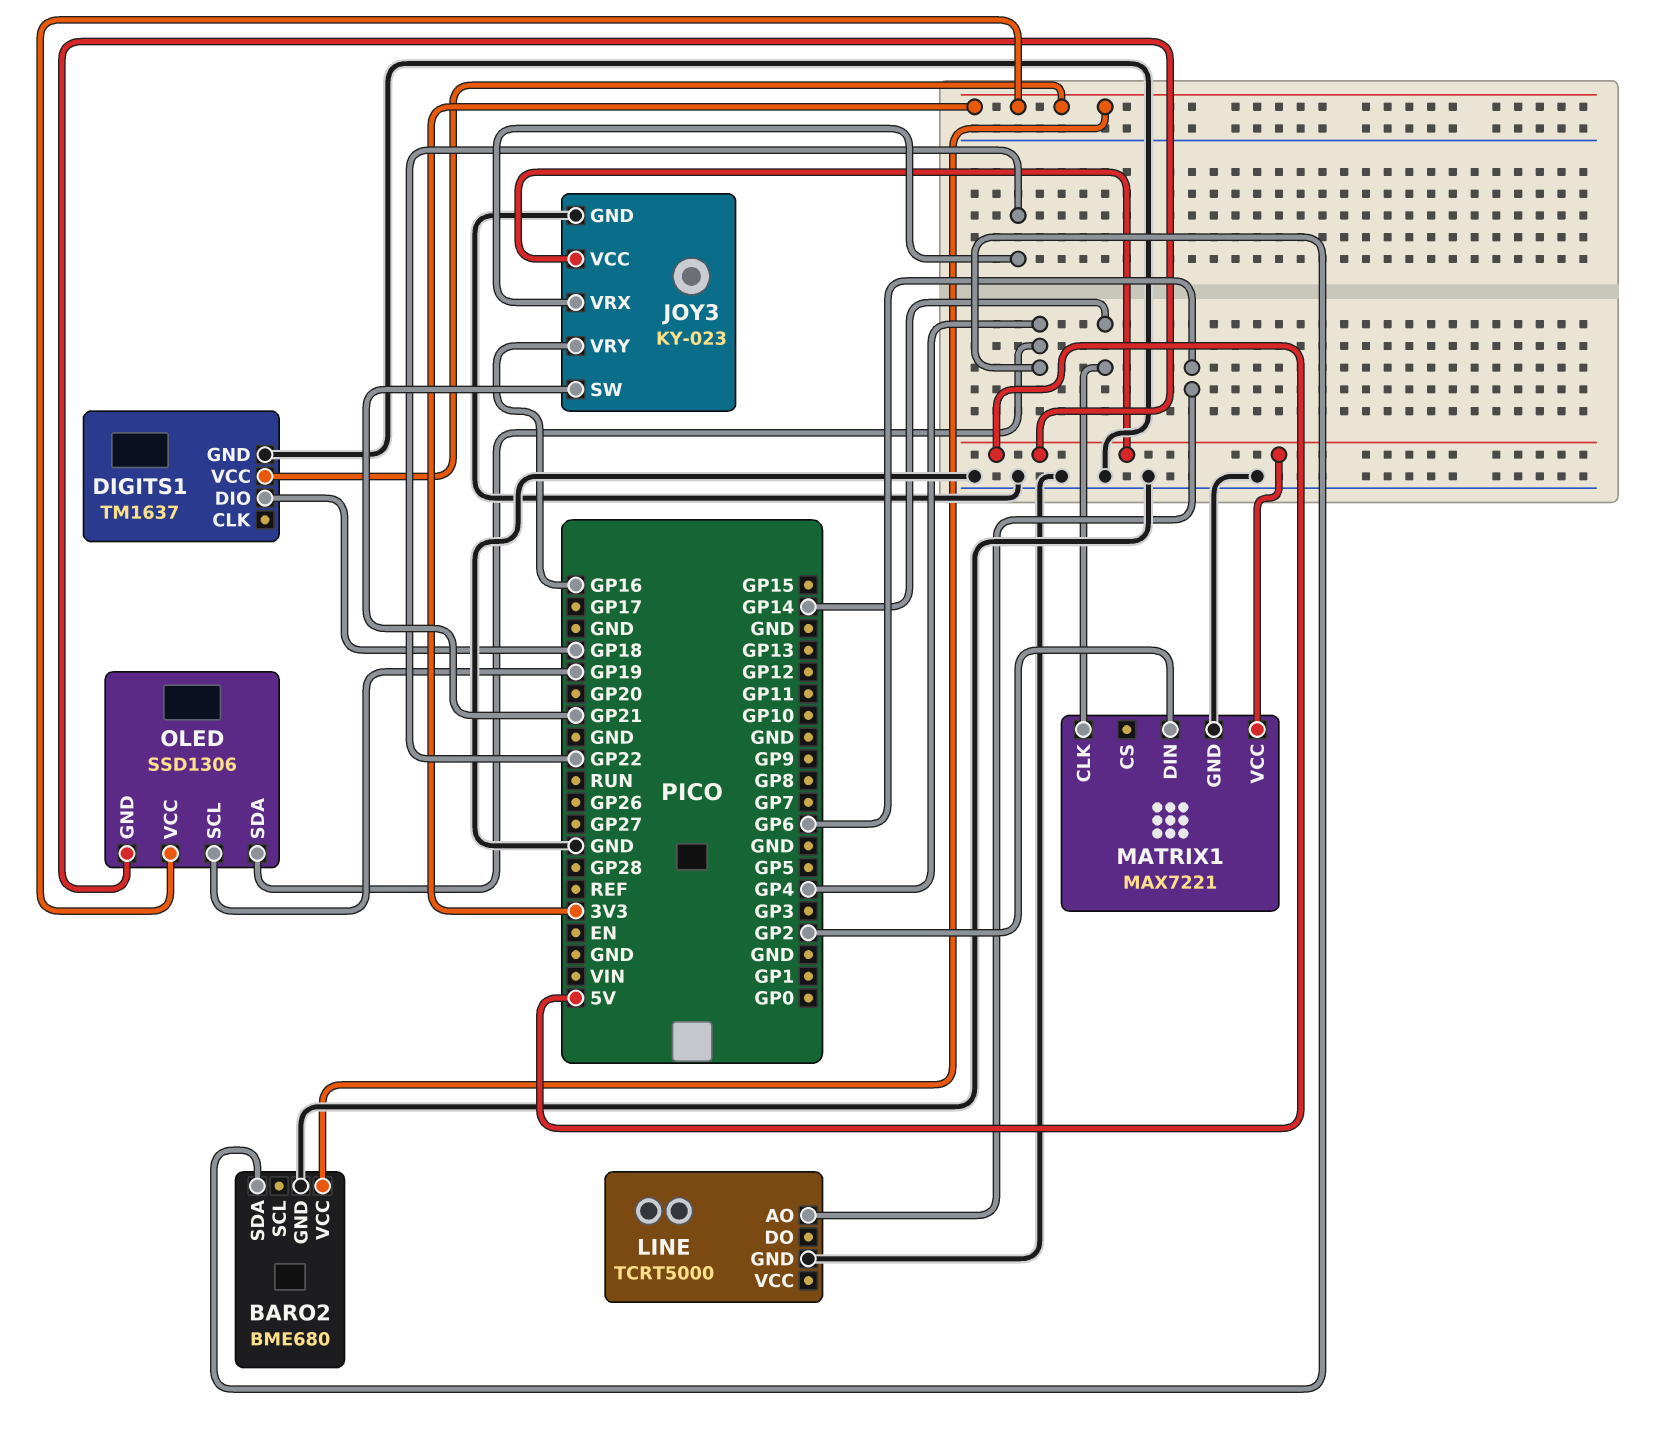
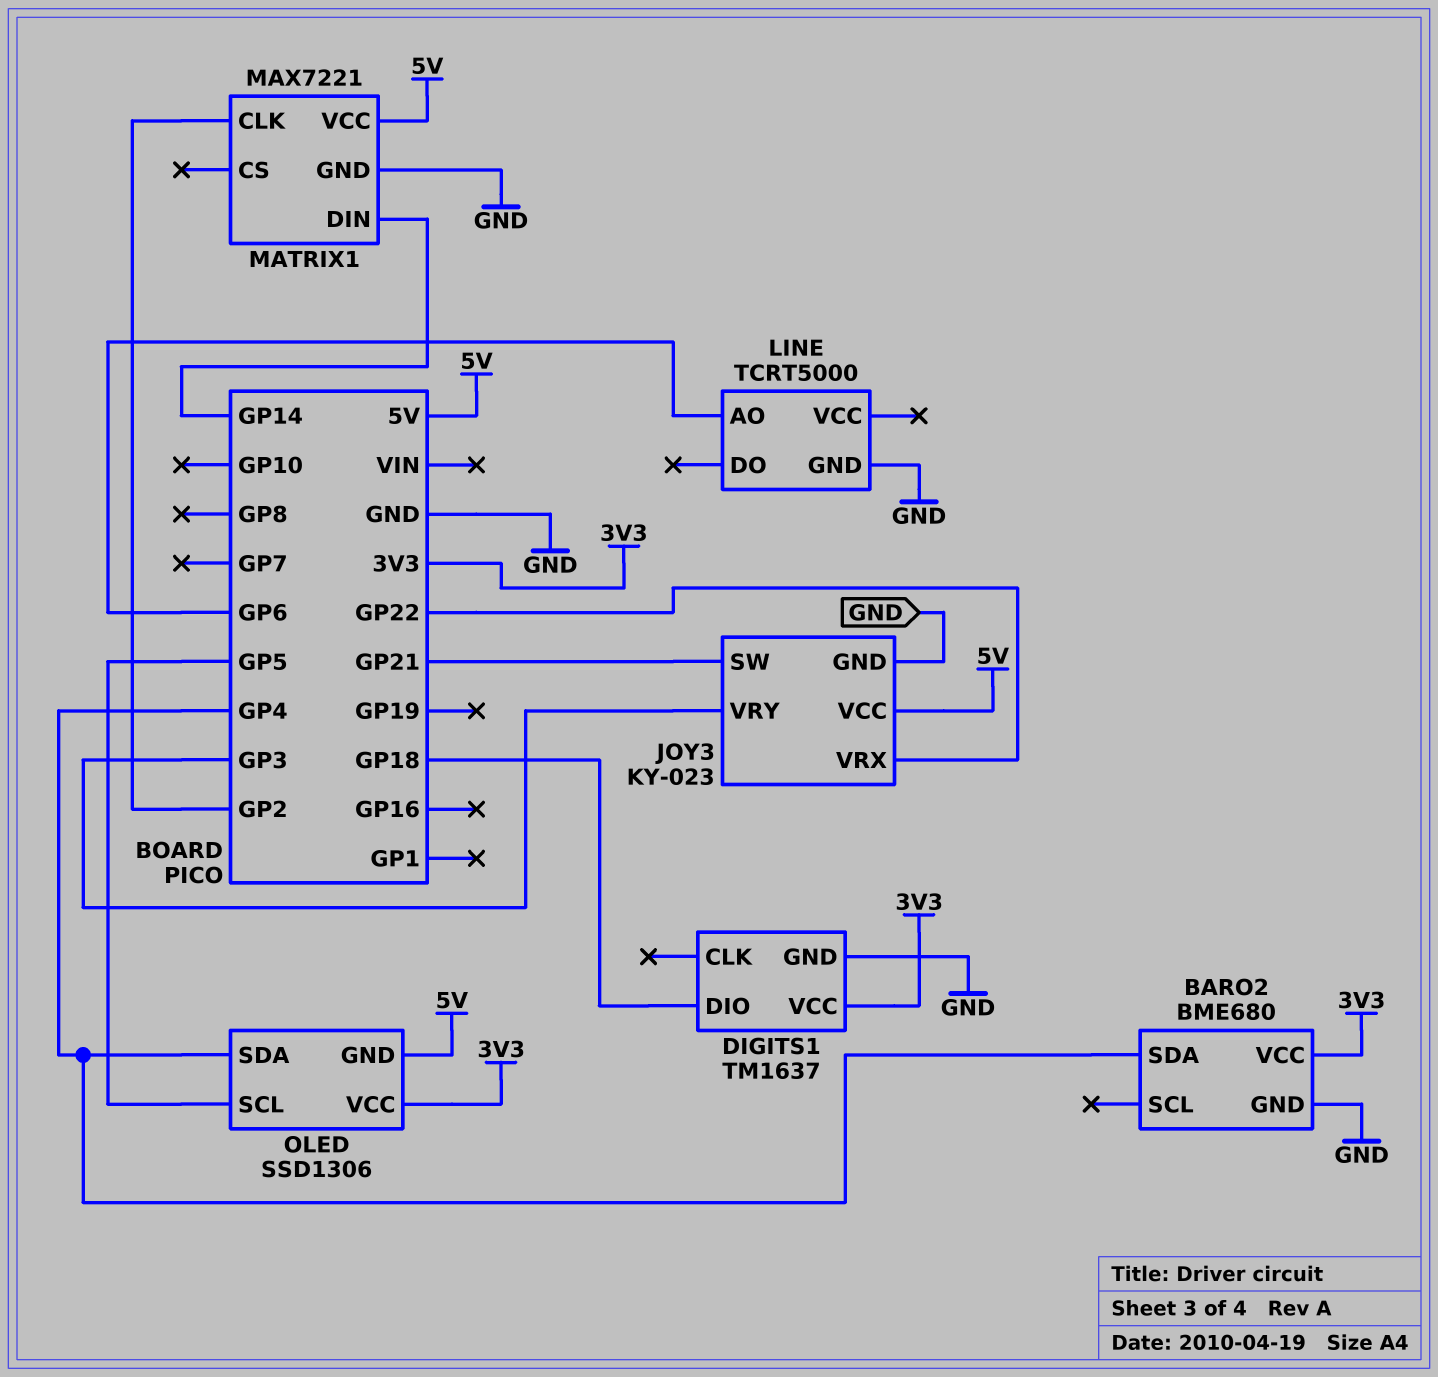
JOY3 pin VRY: GP16 -> GP3
MATRIX1 pin CLK: GP14 -> GP2
MATRIX1 pin DIN: GP2 -> GP14
OLED pin SCL: GP19 -> GP5

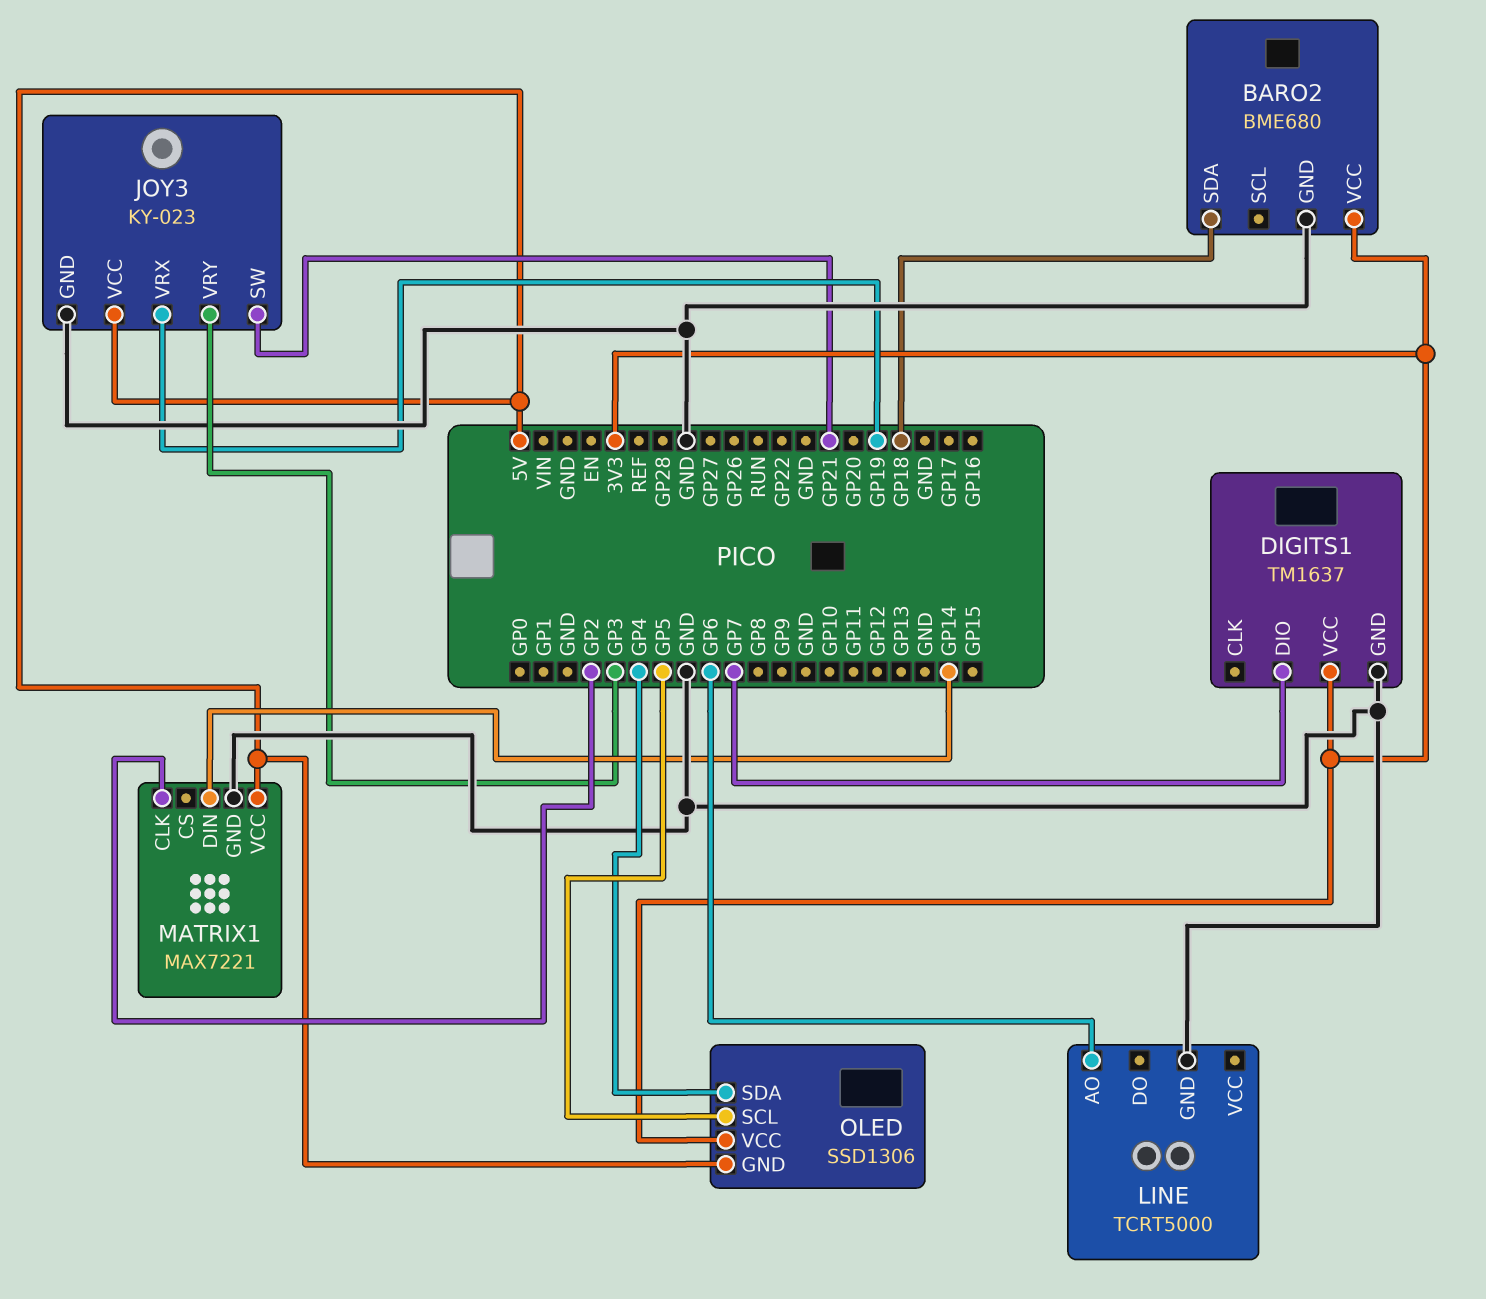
BARO2 pin SDA: GP4 -> GP18
DIGITS1 pin DIO: GP18 -> GP7
JOY3 pin VRX: GP22 -> GP19

